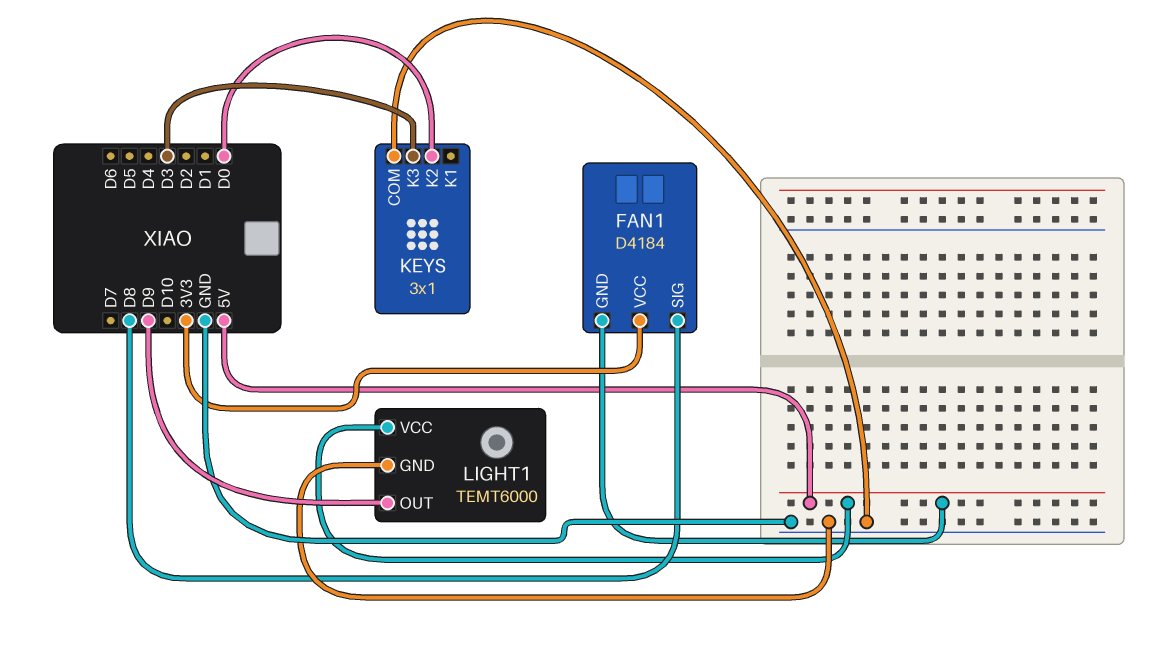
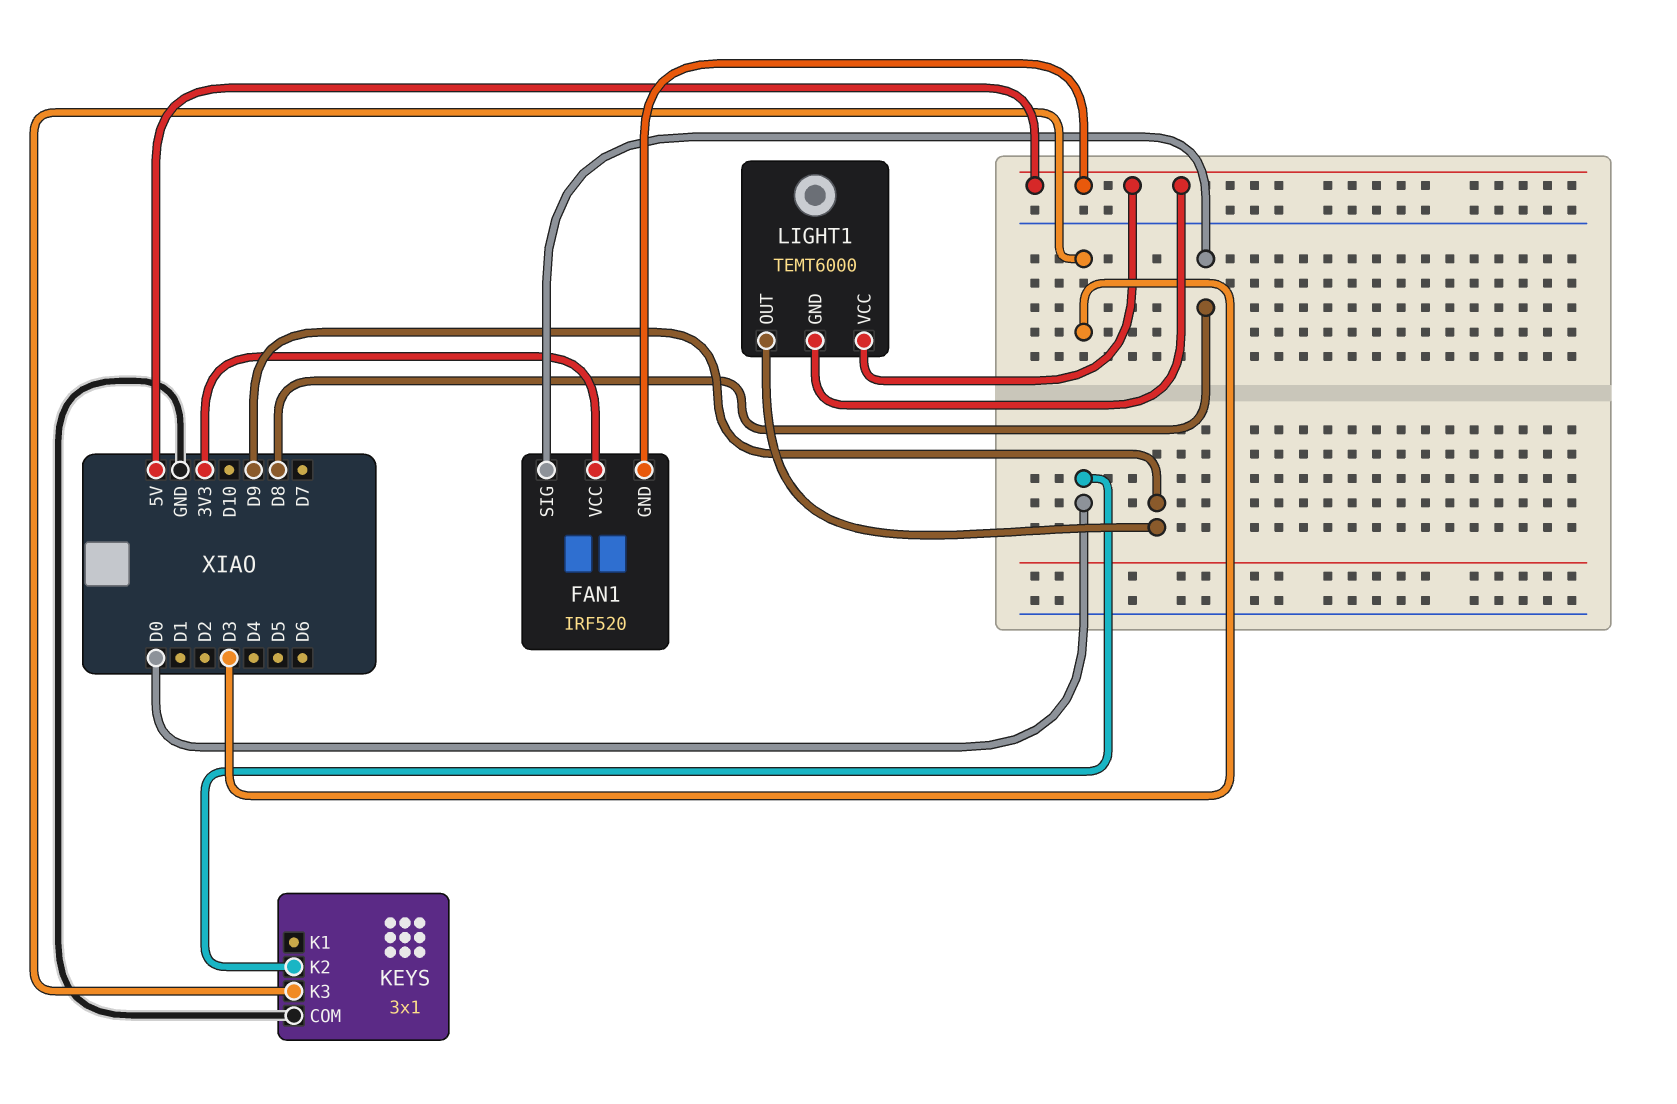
FAN1: D4184 -> IRF520
LIGHT1 pin GND: GND -> 5V

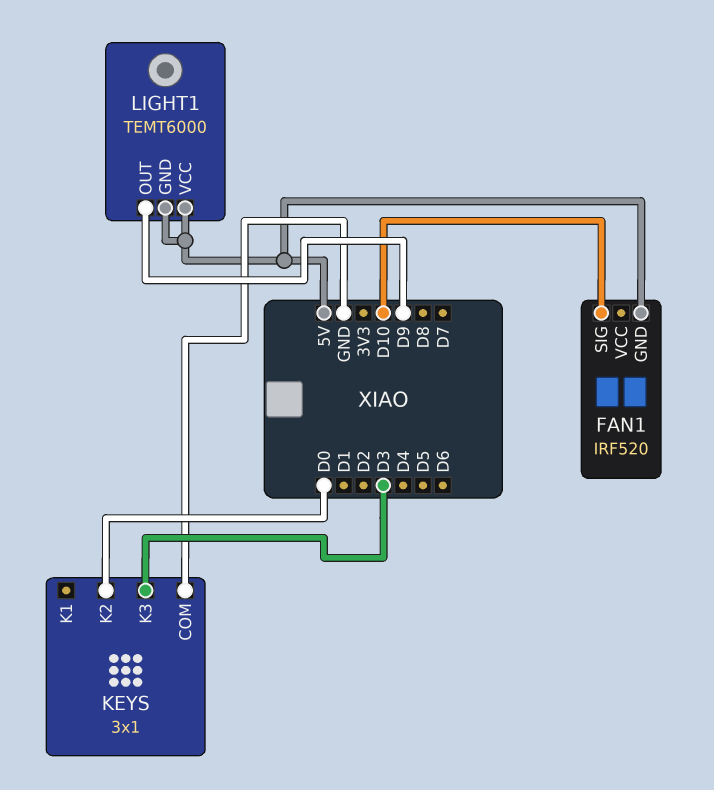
FAN1 pin SIG: D8 -> D10
FAN1 pin VCC: 3V3 -> none

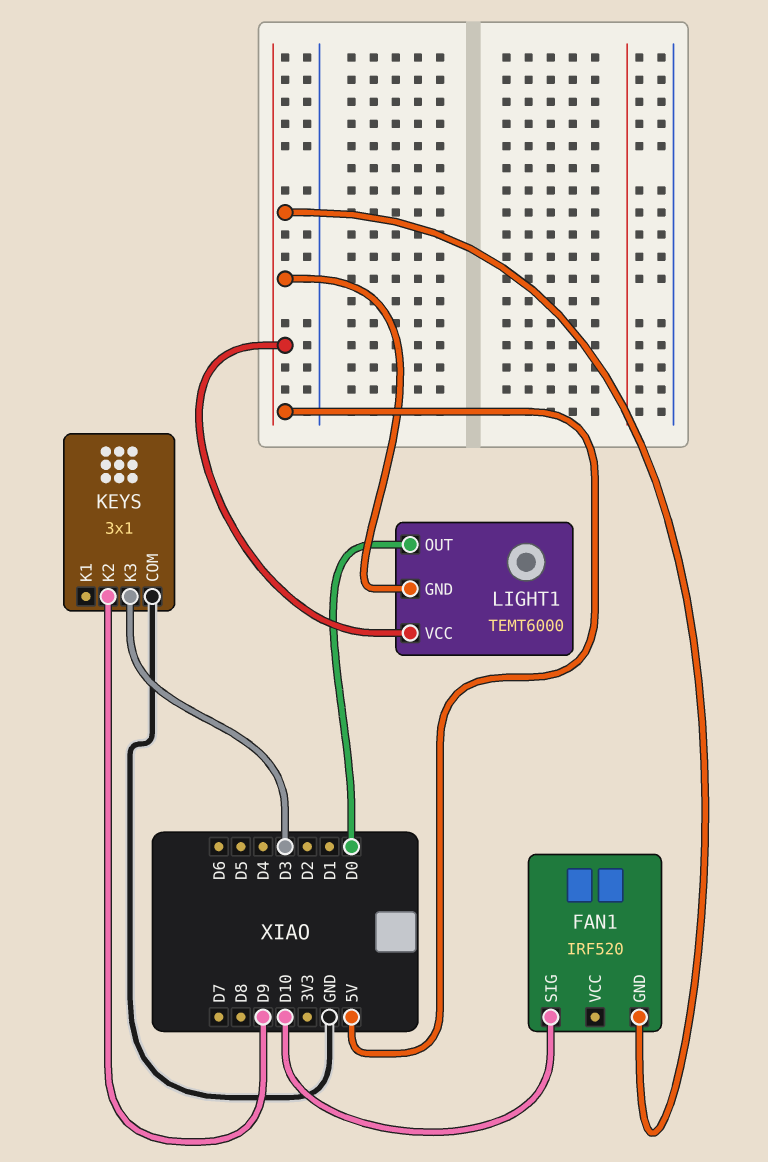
KEYS pin K2: D0 -> D9
LIGHT1 pin OUT: D9 -> D0

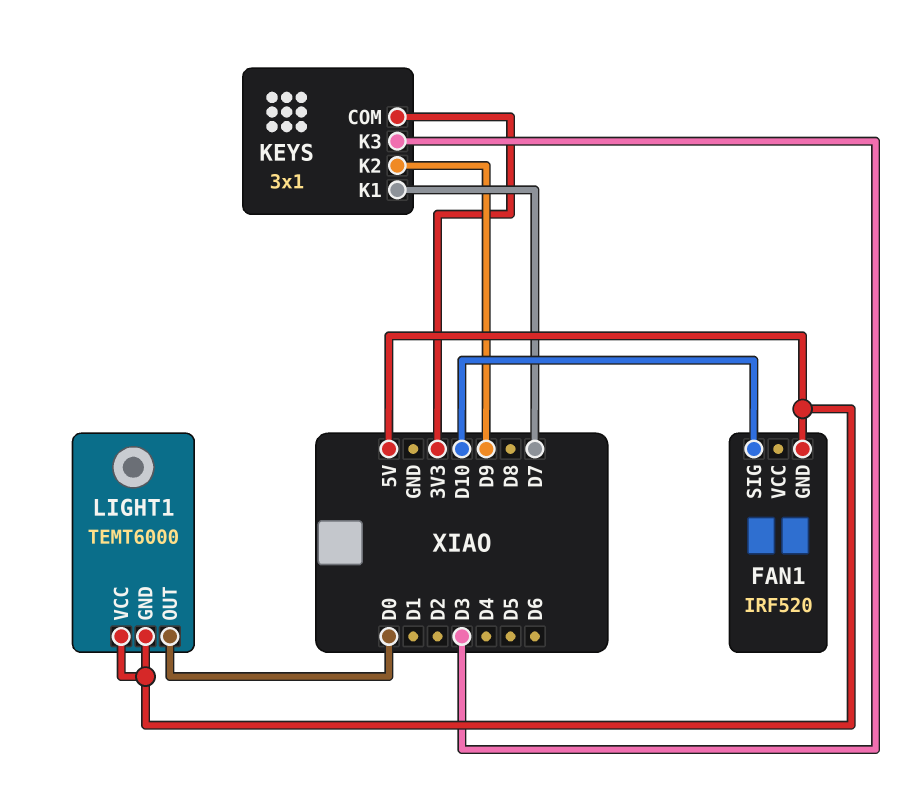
KEYS pin COM: GND -> 3V3
KEYS pin K1: none -> D7

